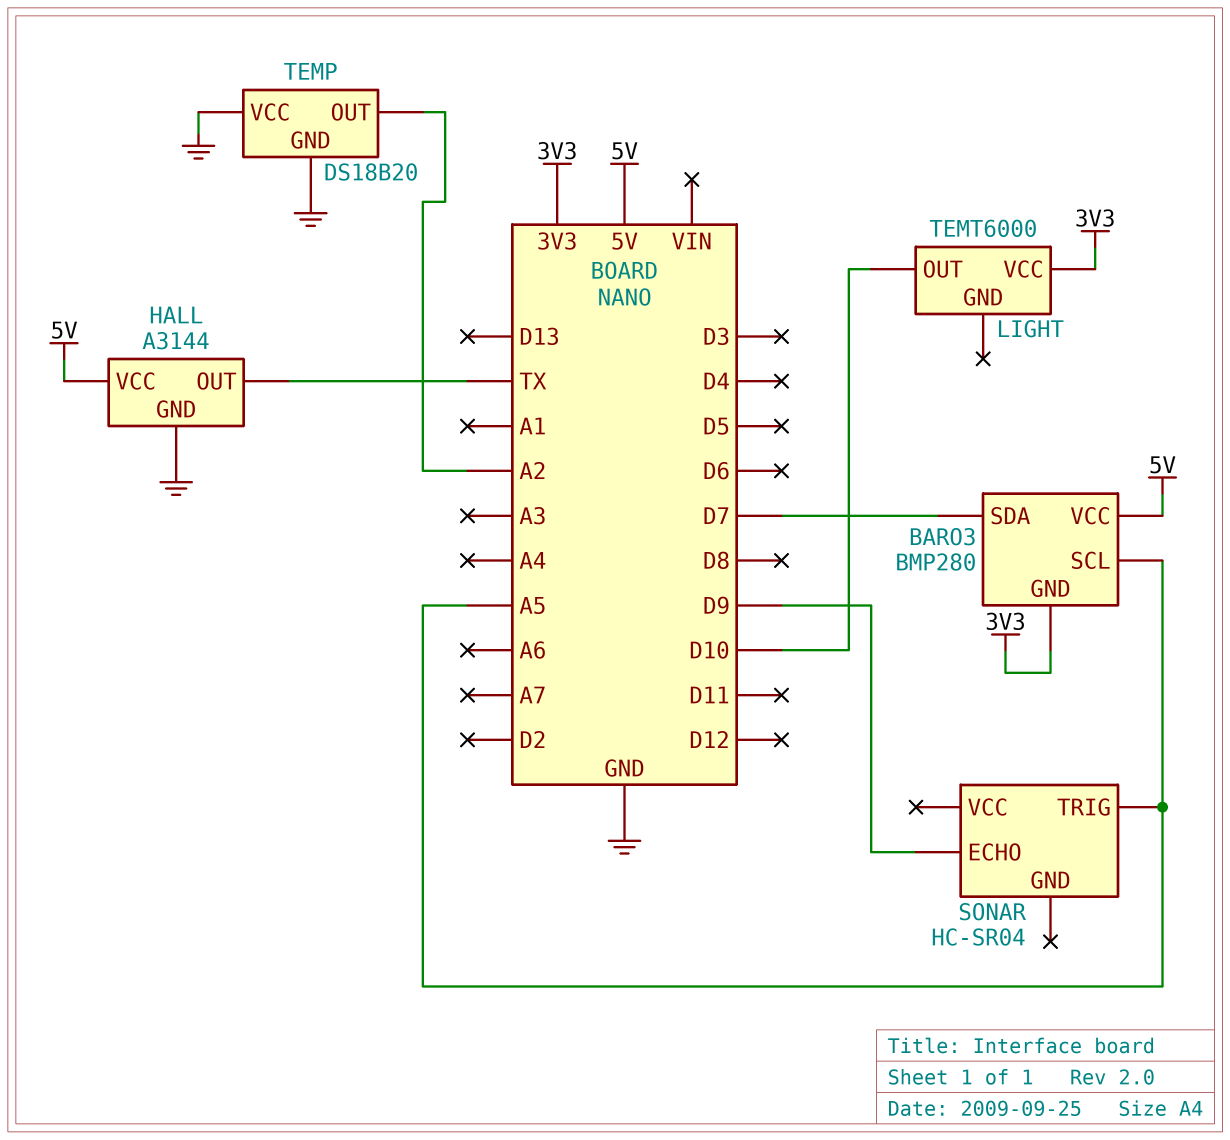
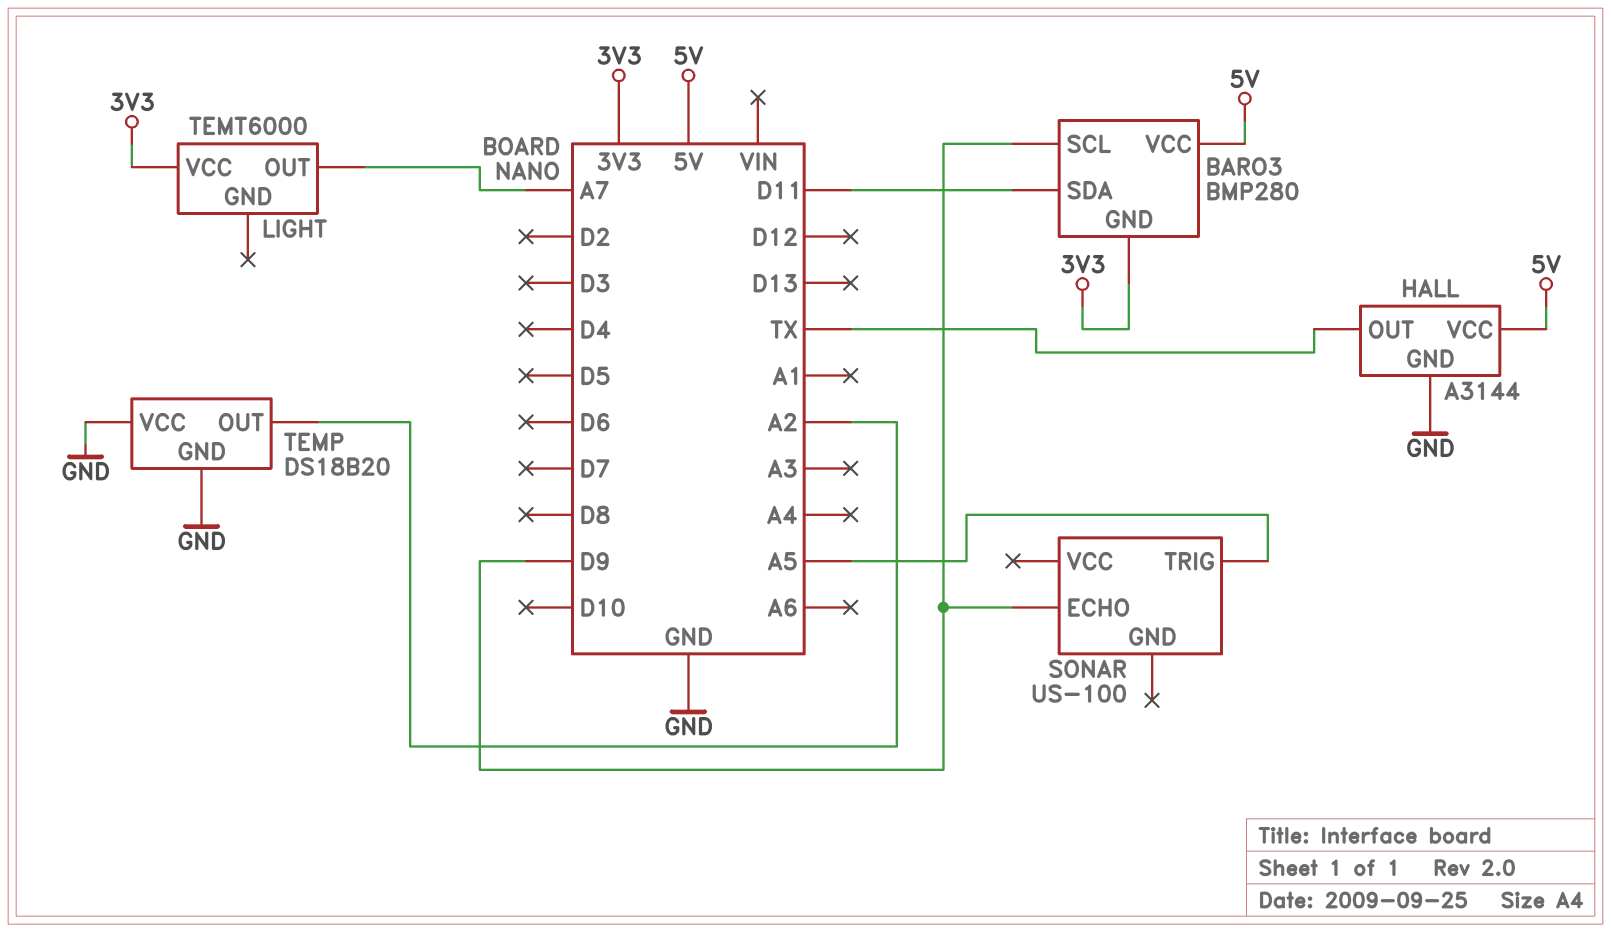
BARO3 pin SCL: A5 -> D9
BARO3 pin SDA: D7 -> D11
LIGHT pin OUT: D10 -> A7
SONAR: HC-SR04 -> US-100

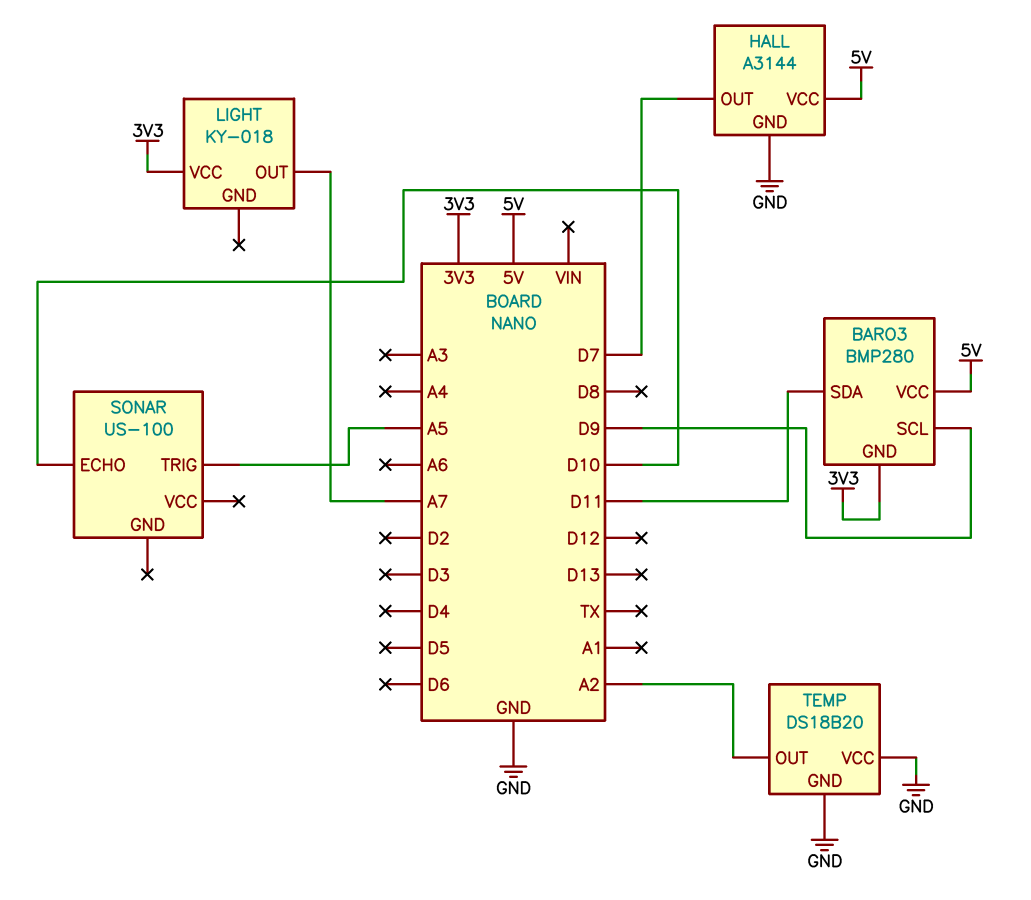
HALL pin OUT: TX -> D7
LIGHT: TEMT6000 -> KY-018
SONAR pin ECHO: D9 -> D10

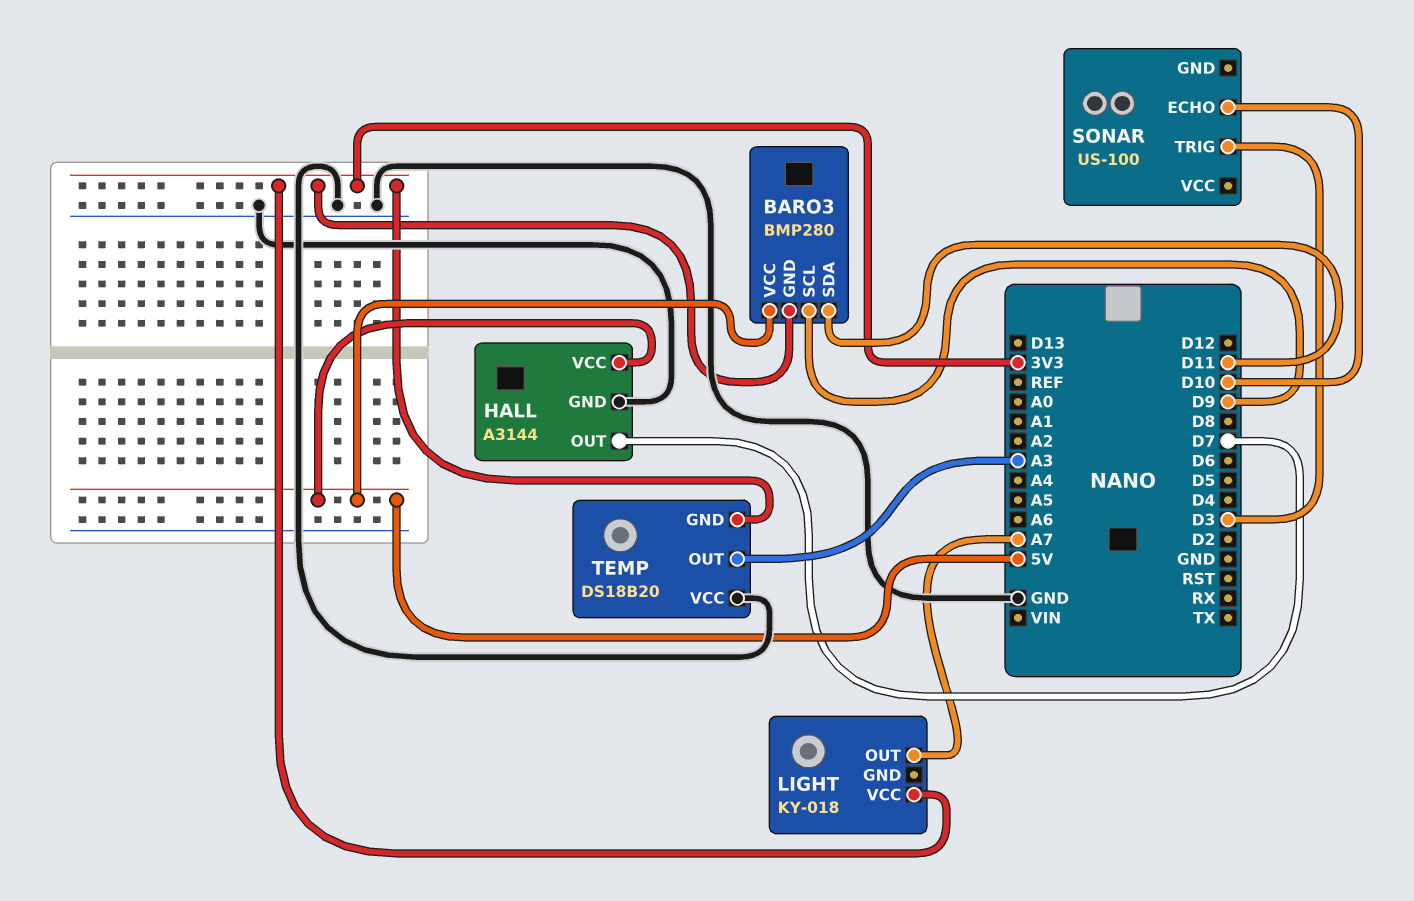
SONAR pin TRIG: A5 -> D3
TEMP pin GND: GND -> 3V3
TEMP pin OUT: A2 -> A3

